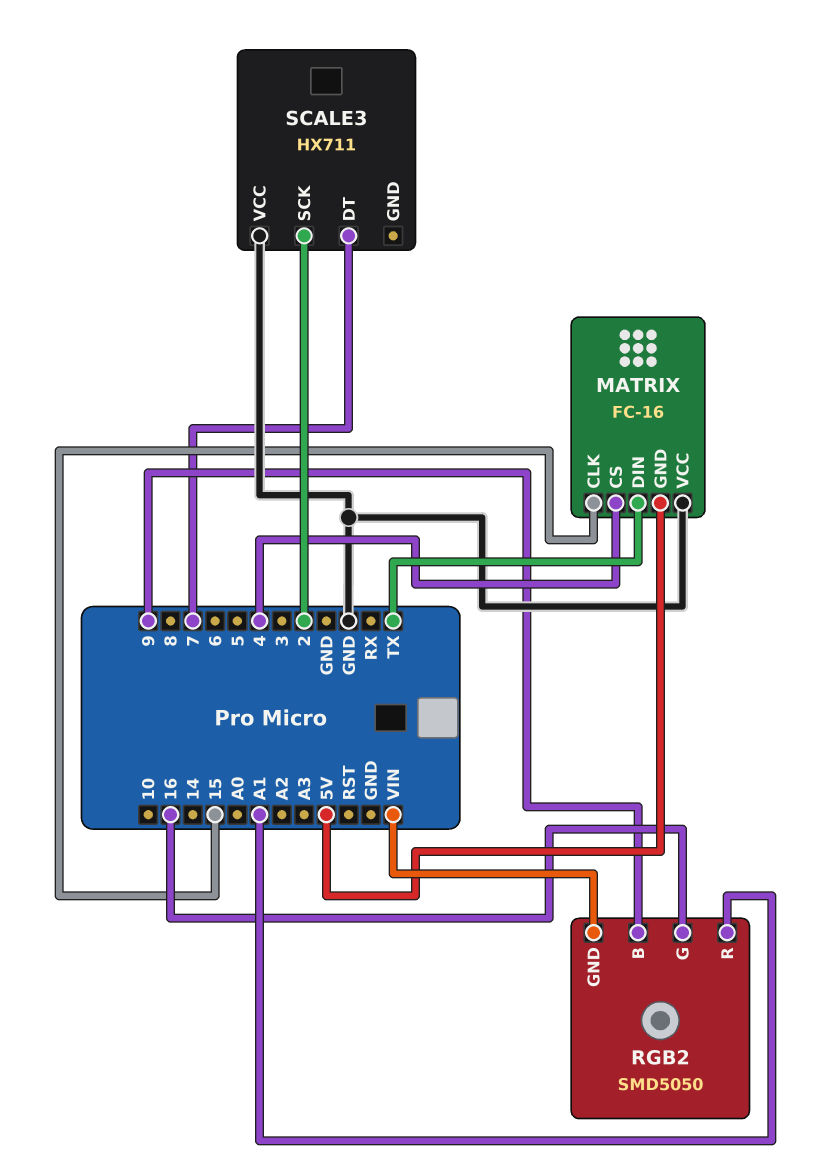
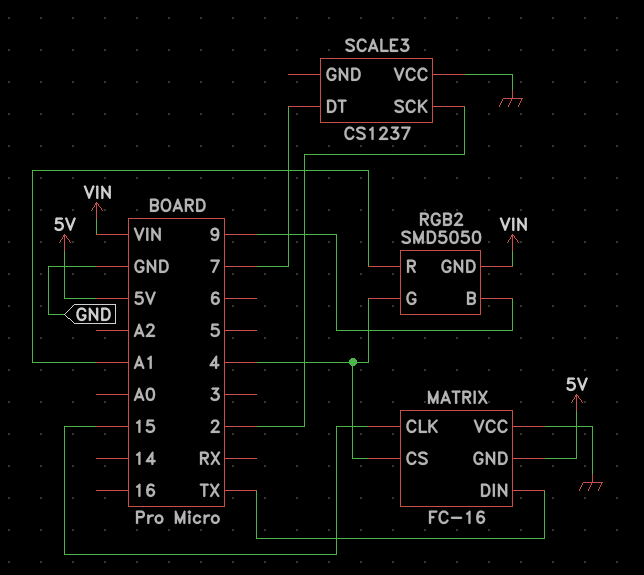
RGB2 pin G: 16 -> 4
SCALE3: HX711 -> CS1237

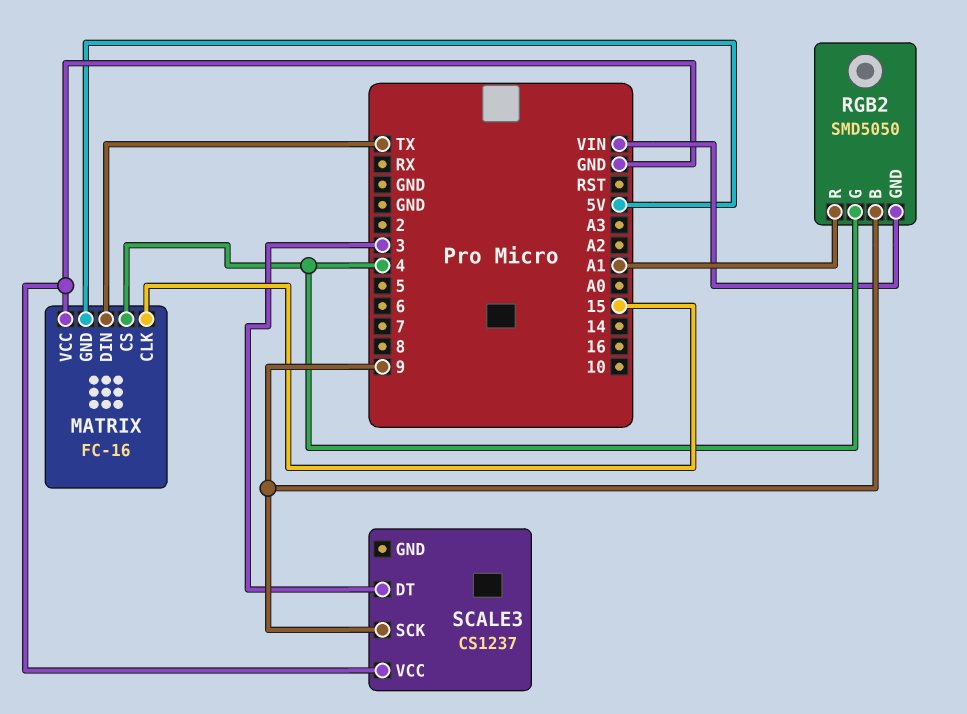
SCALE3 pin DT: 7 -> 3
SCALE3 pin SCK: 2 -> 9

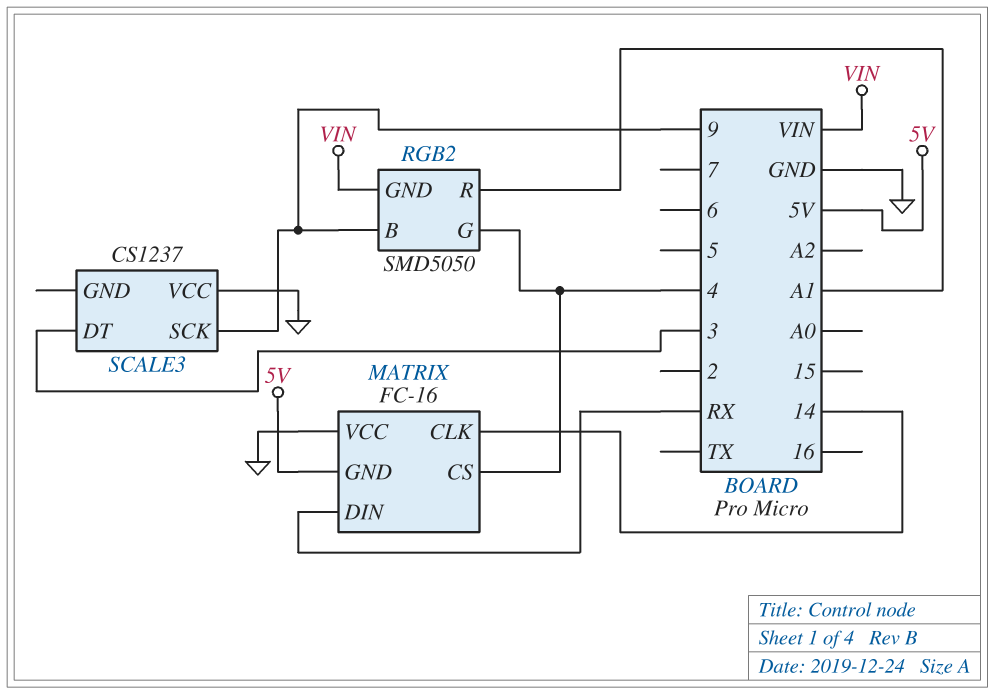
MATRIX pin CLK: 15 -> 14
MATRIX pin DIN: TX -> RX

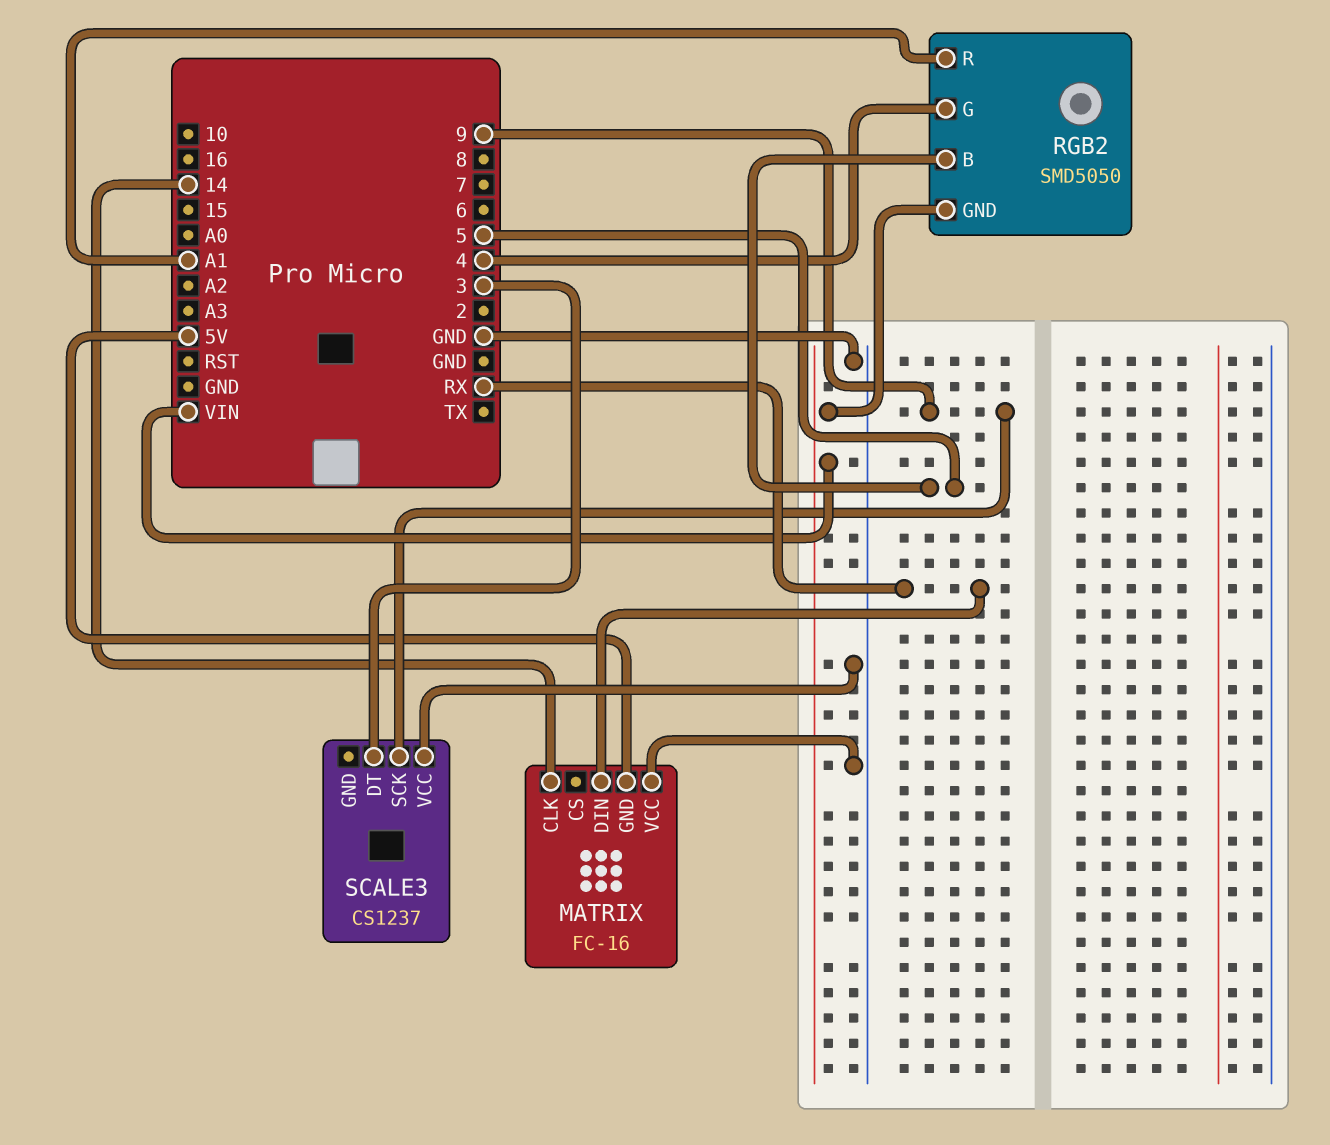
MATRIX pin CS: 4 -> none
RGB2 pin B: 9 -> 5

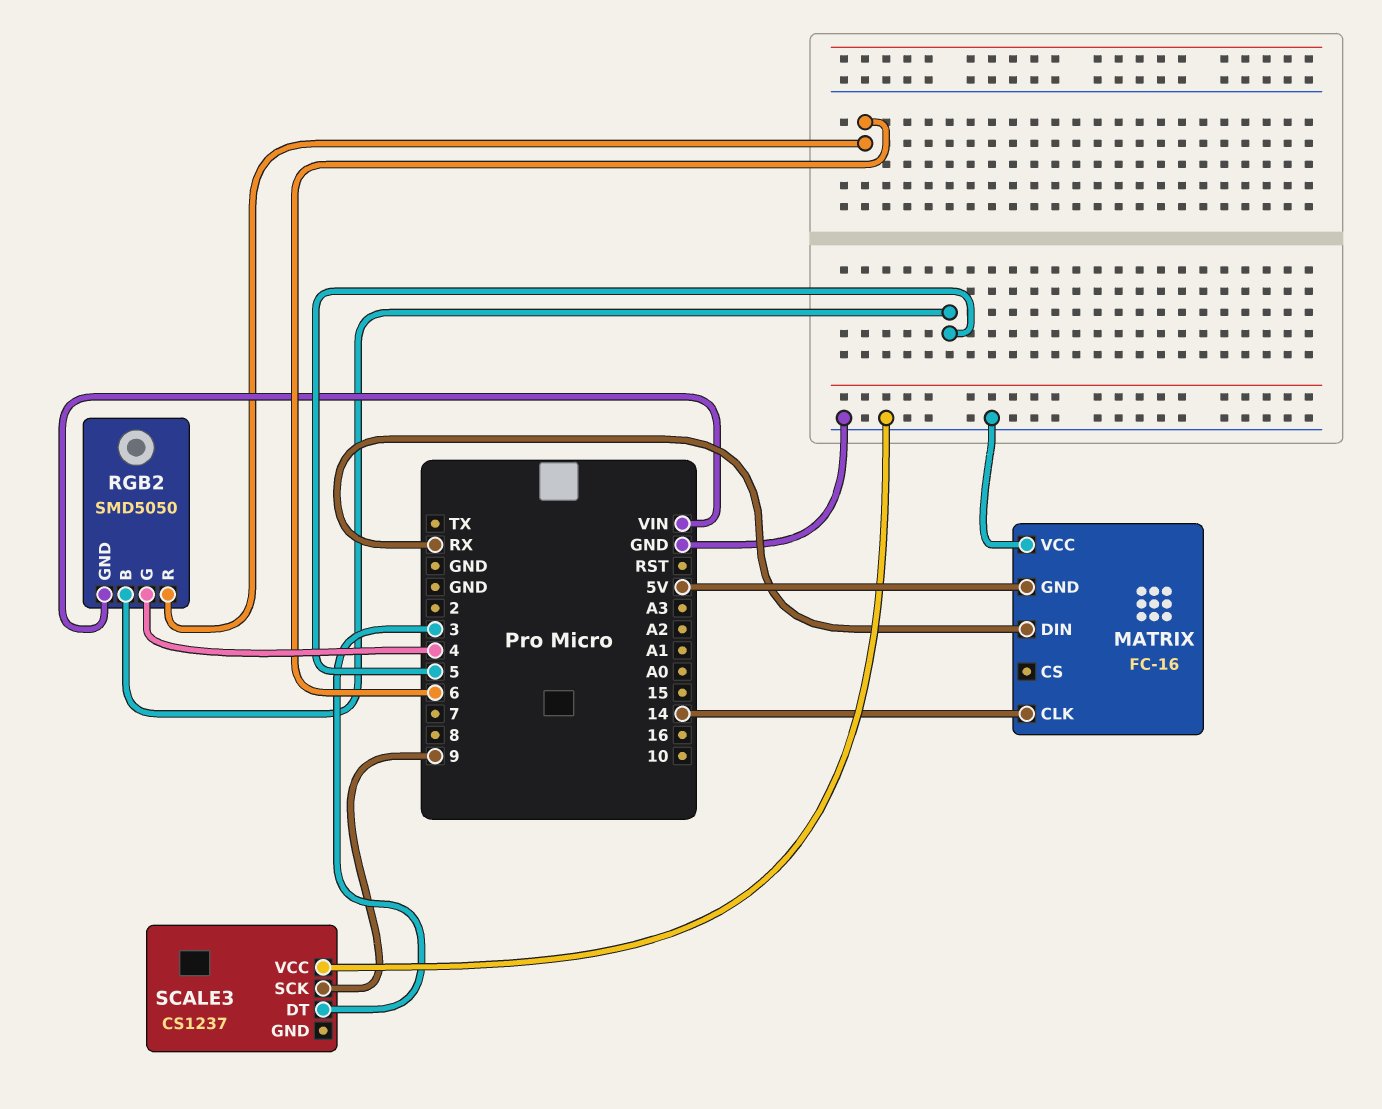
RGB2 pin R: A1 -> 6

